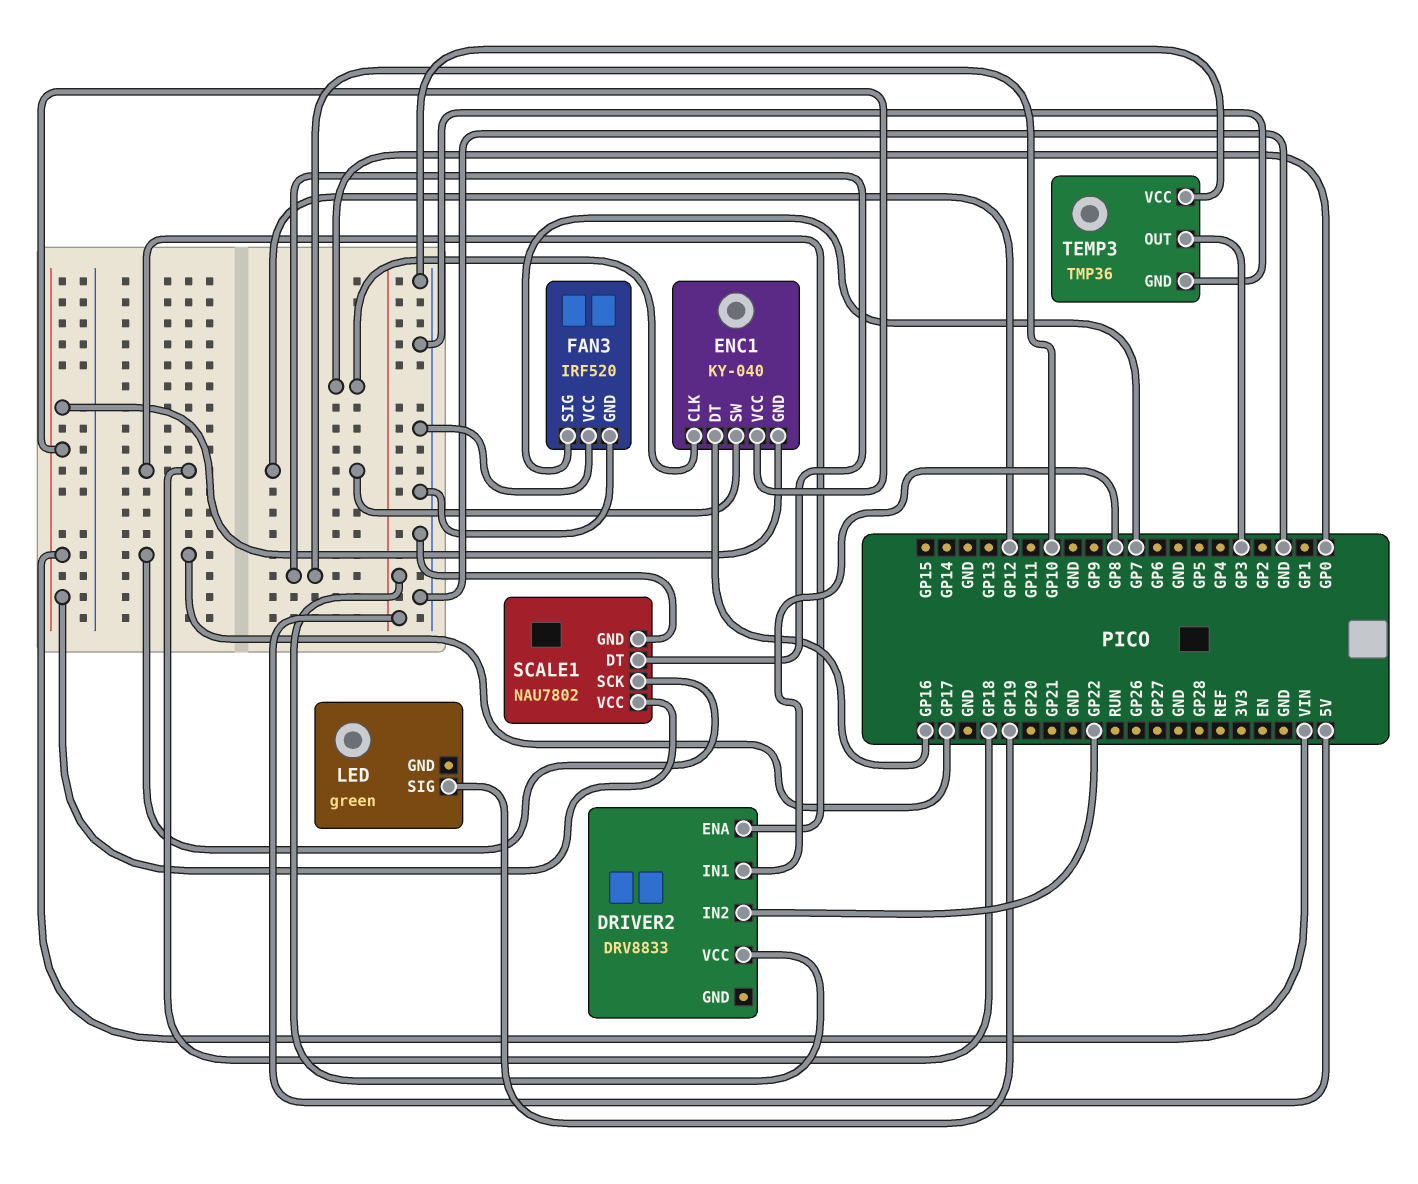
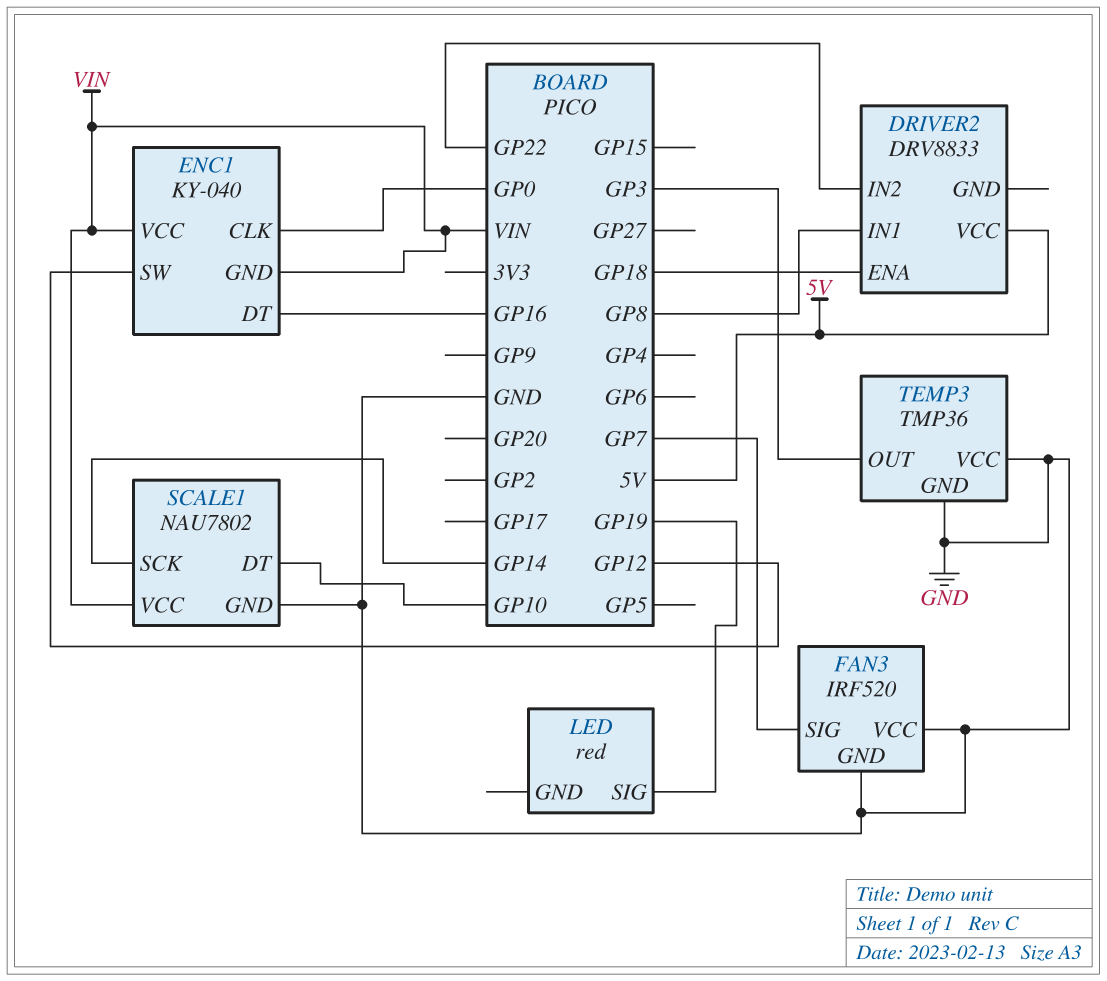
LED: green -> red
SCALE1 pin SCK: GP17 -> GP14

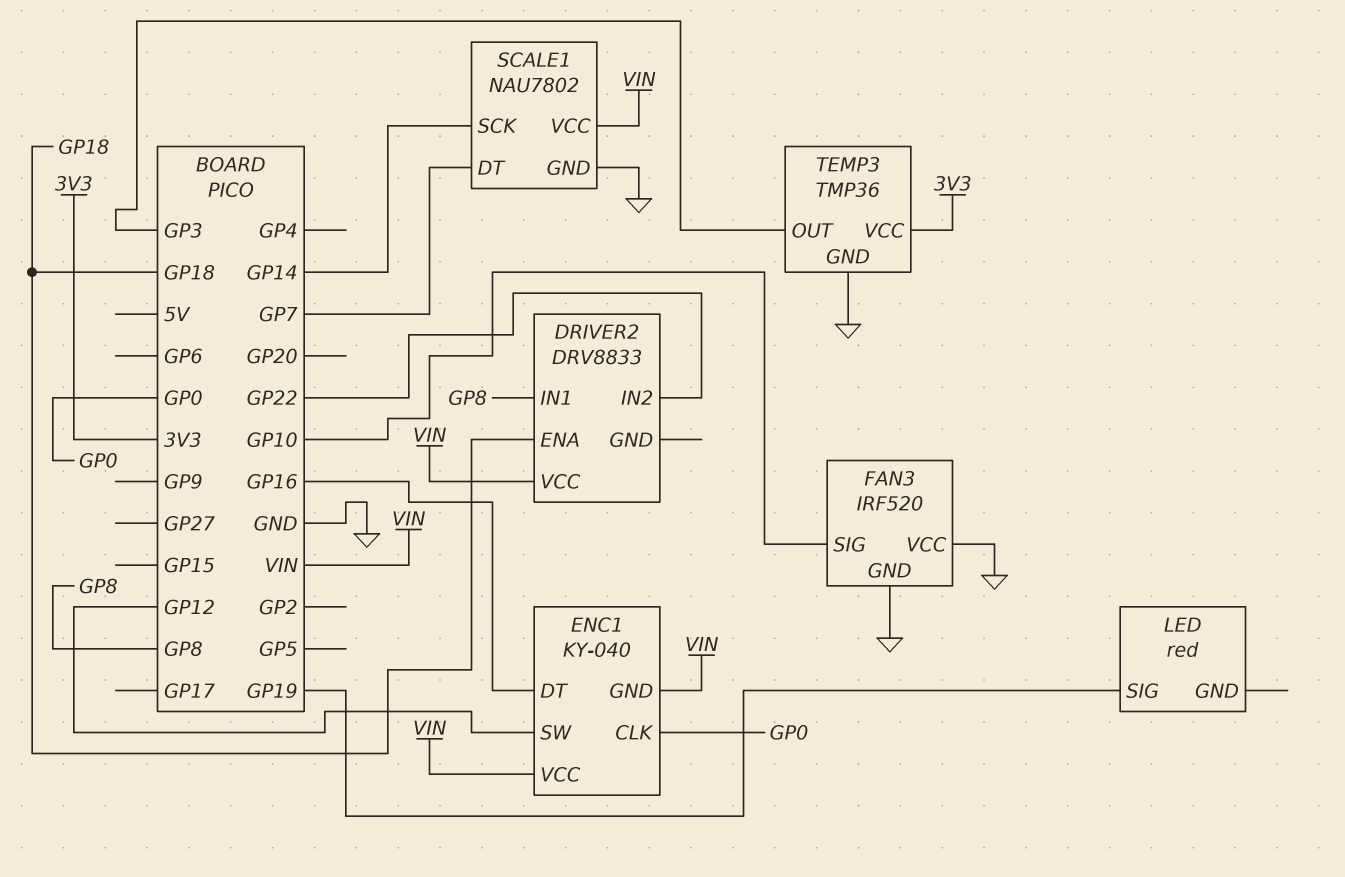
DRIVER2 pin VCC: 5V -> VIN
FAN3 pin SIG: GP7 -> GP10
SCALE1 pin DT: GP10 -> GP7
TEMP3 pin VCC: GND -> 3V3

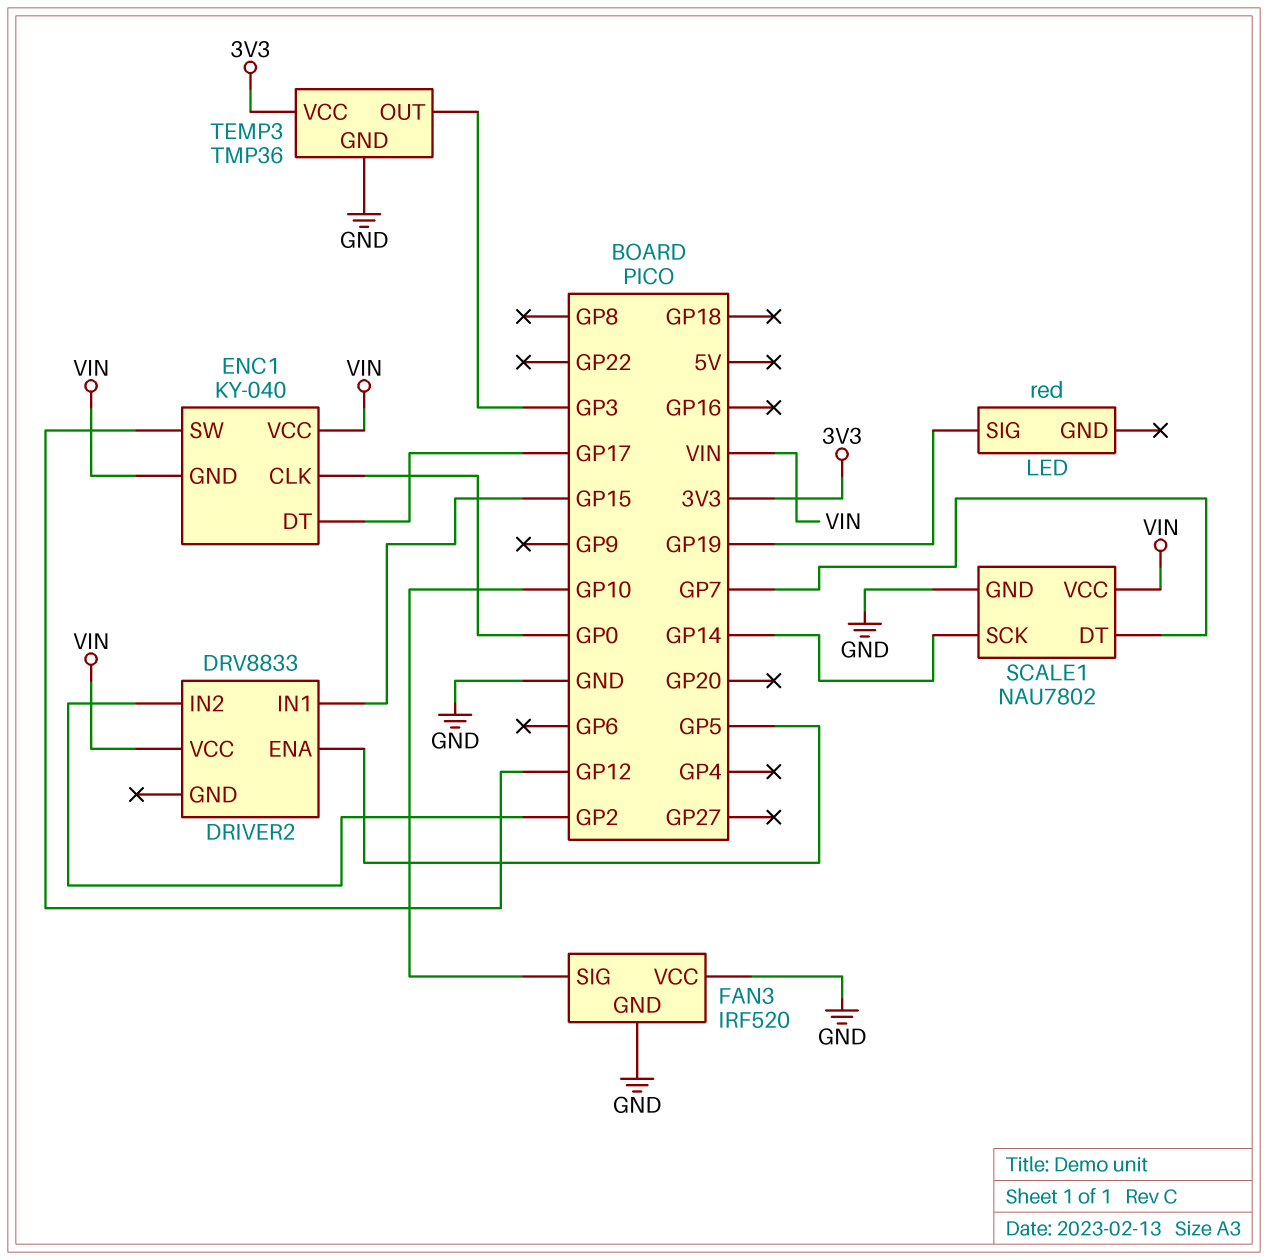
DRIVER2 pin ENA: GP18 -> GP5
DRIVER2 pin IN1: GP8 -> GP15
DRIVER2 pin IN2: GP22 -> GP2
ENC1 pin DT: GP16 -> GP17

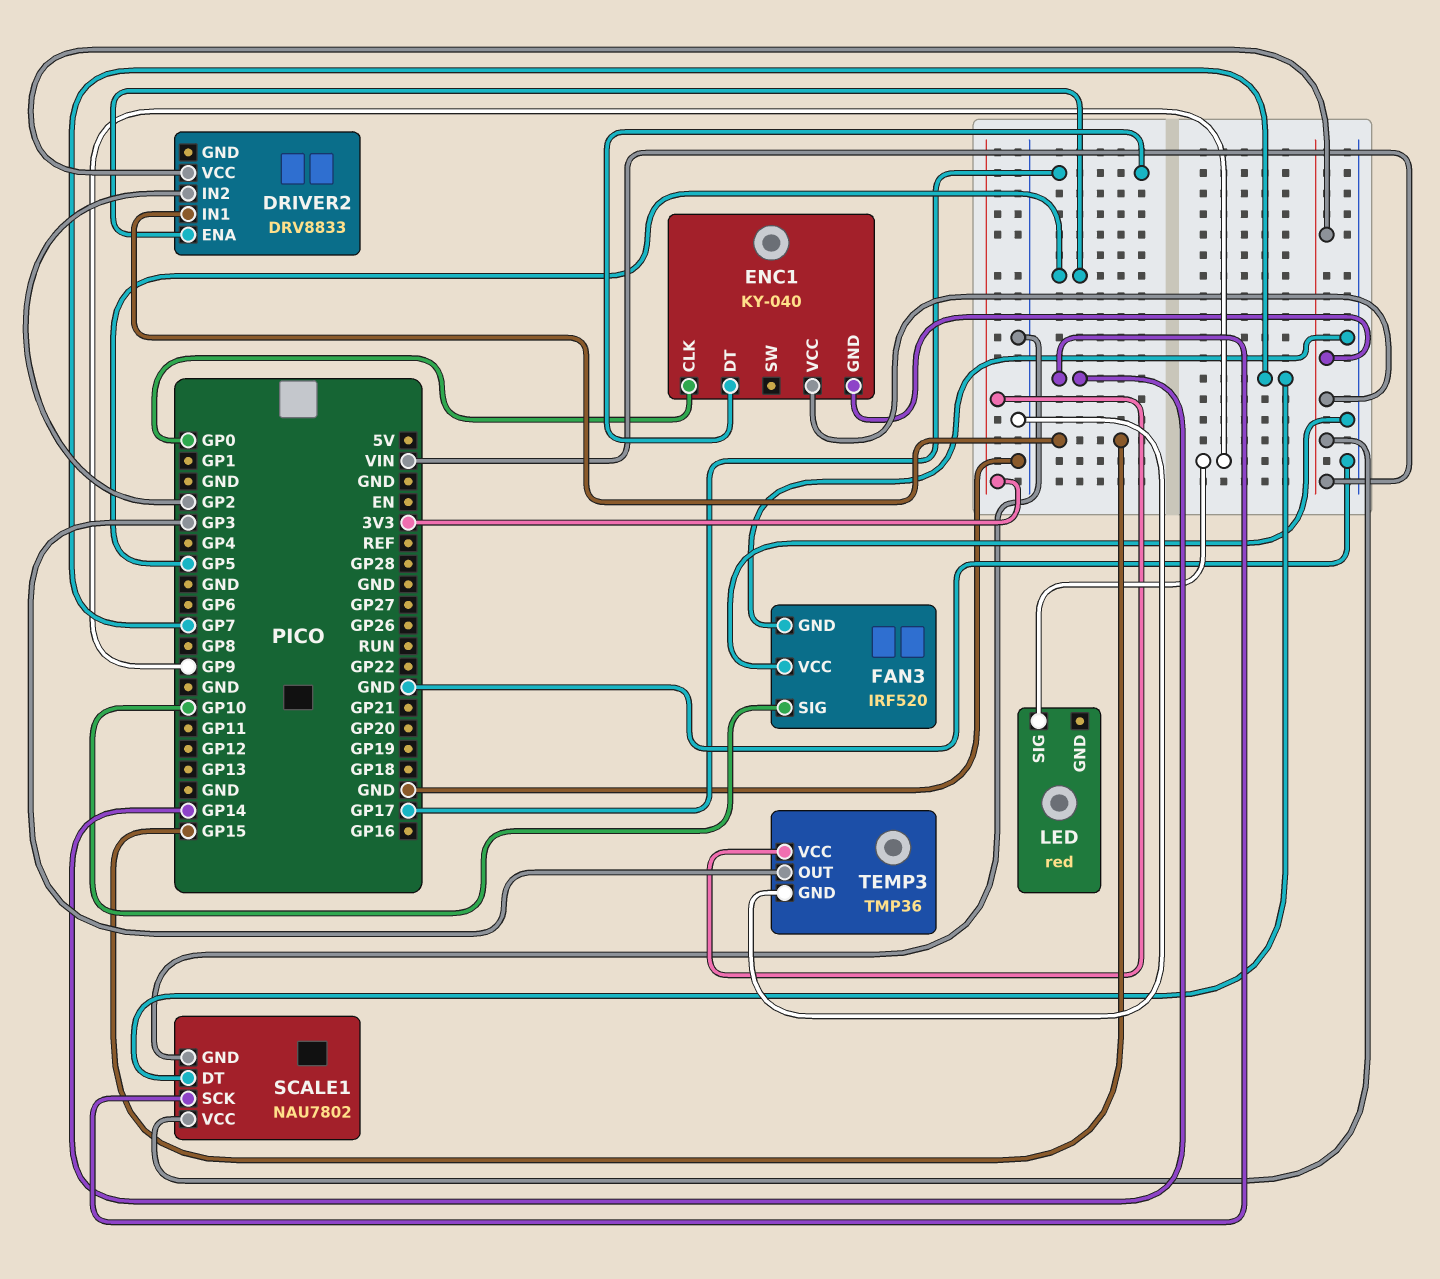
ENC1 pin SW: GP12 -> none
LED pin SIG: GP19 -> GP9

